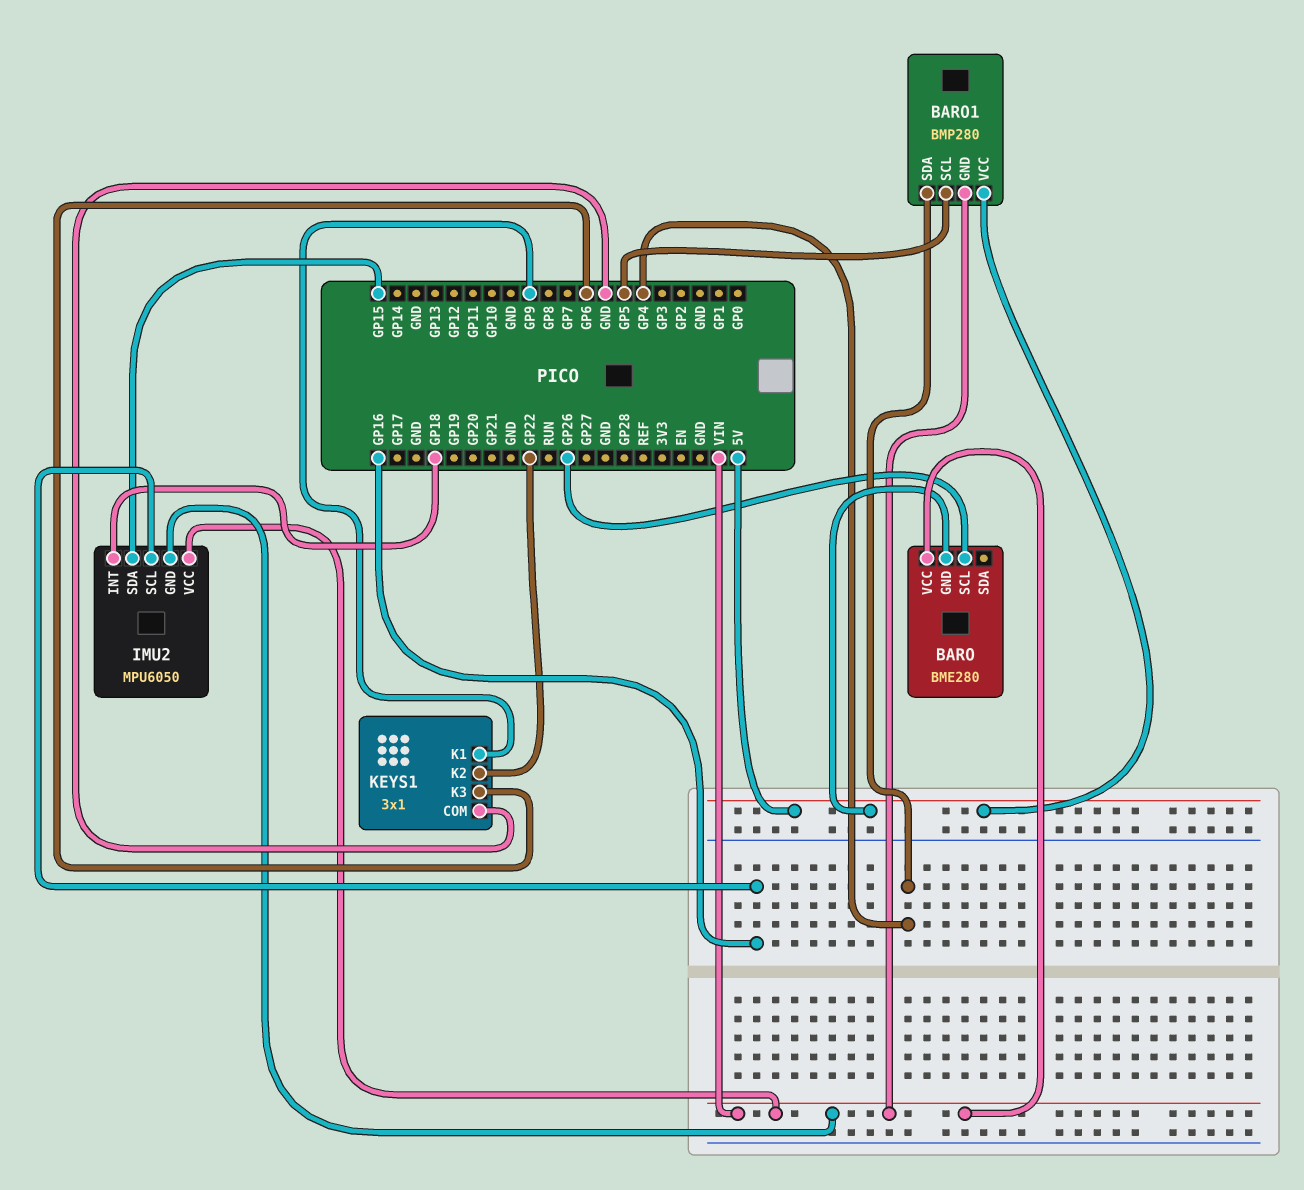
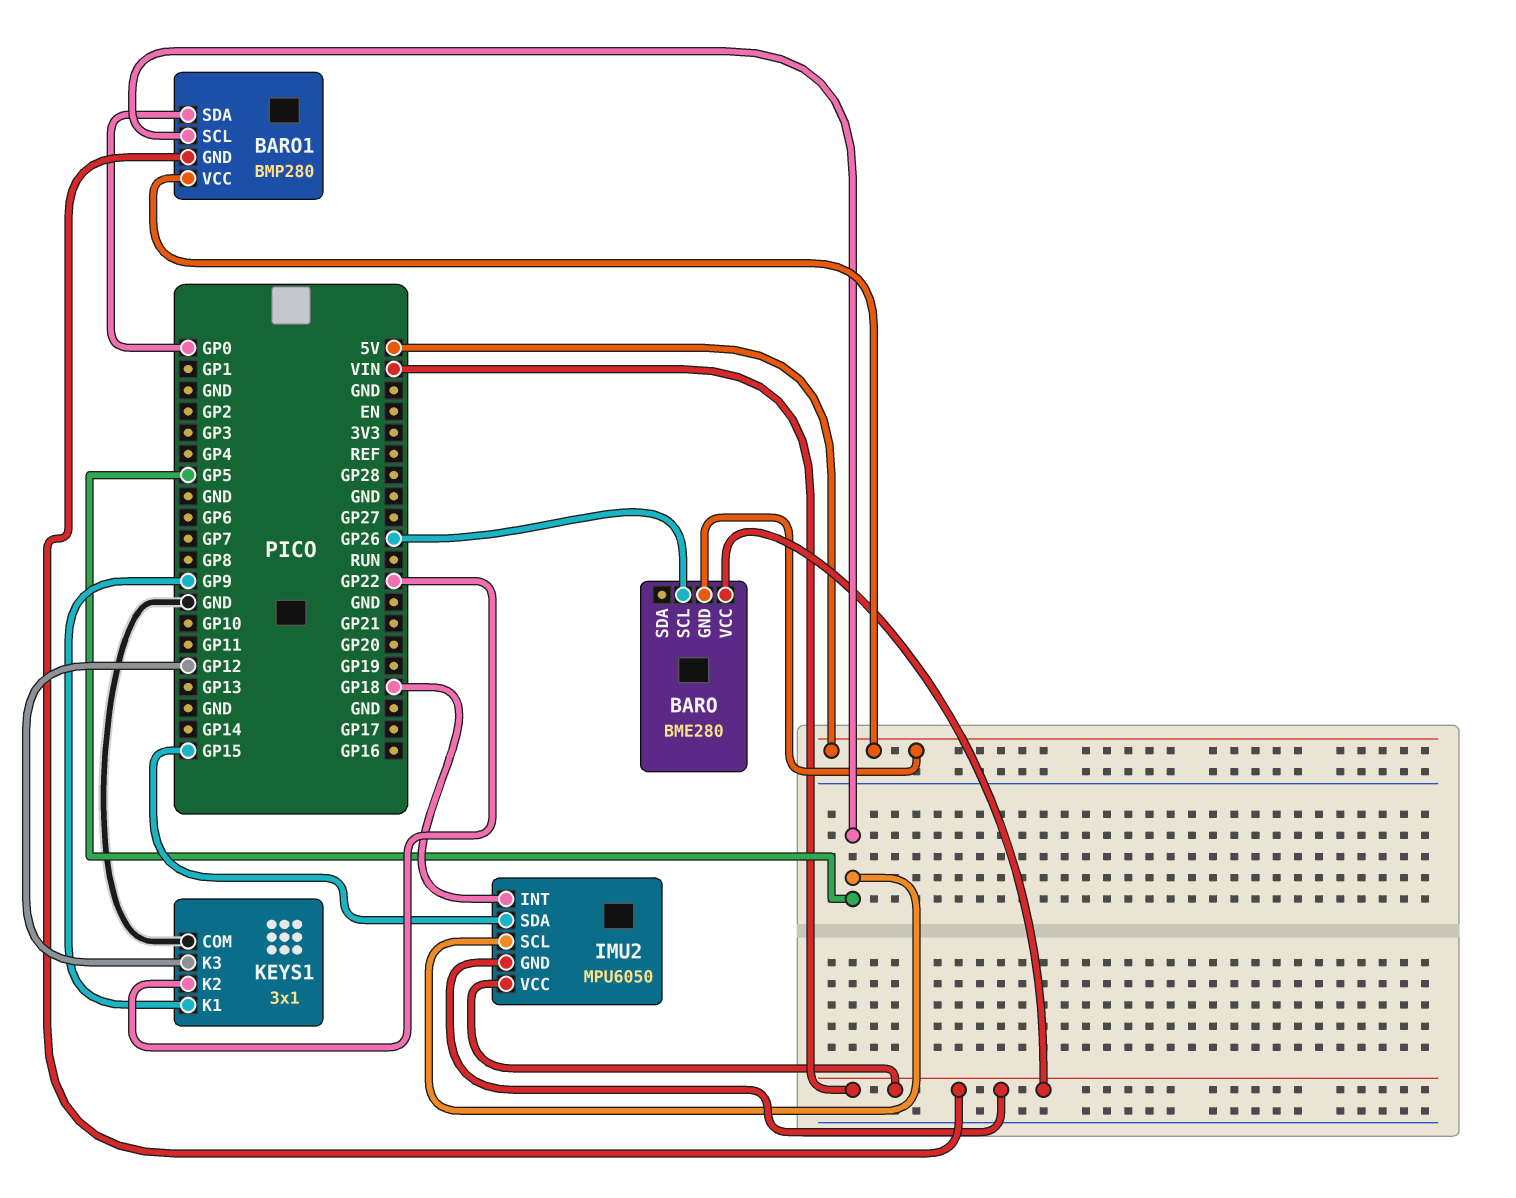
BARO1 pin SDA: GP4 -> GP0
IMU2 pin SCL: GP16 -> GP5
KEYS1 pin K3: GP6 -> GP12

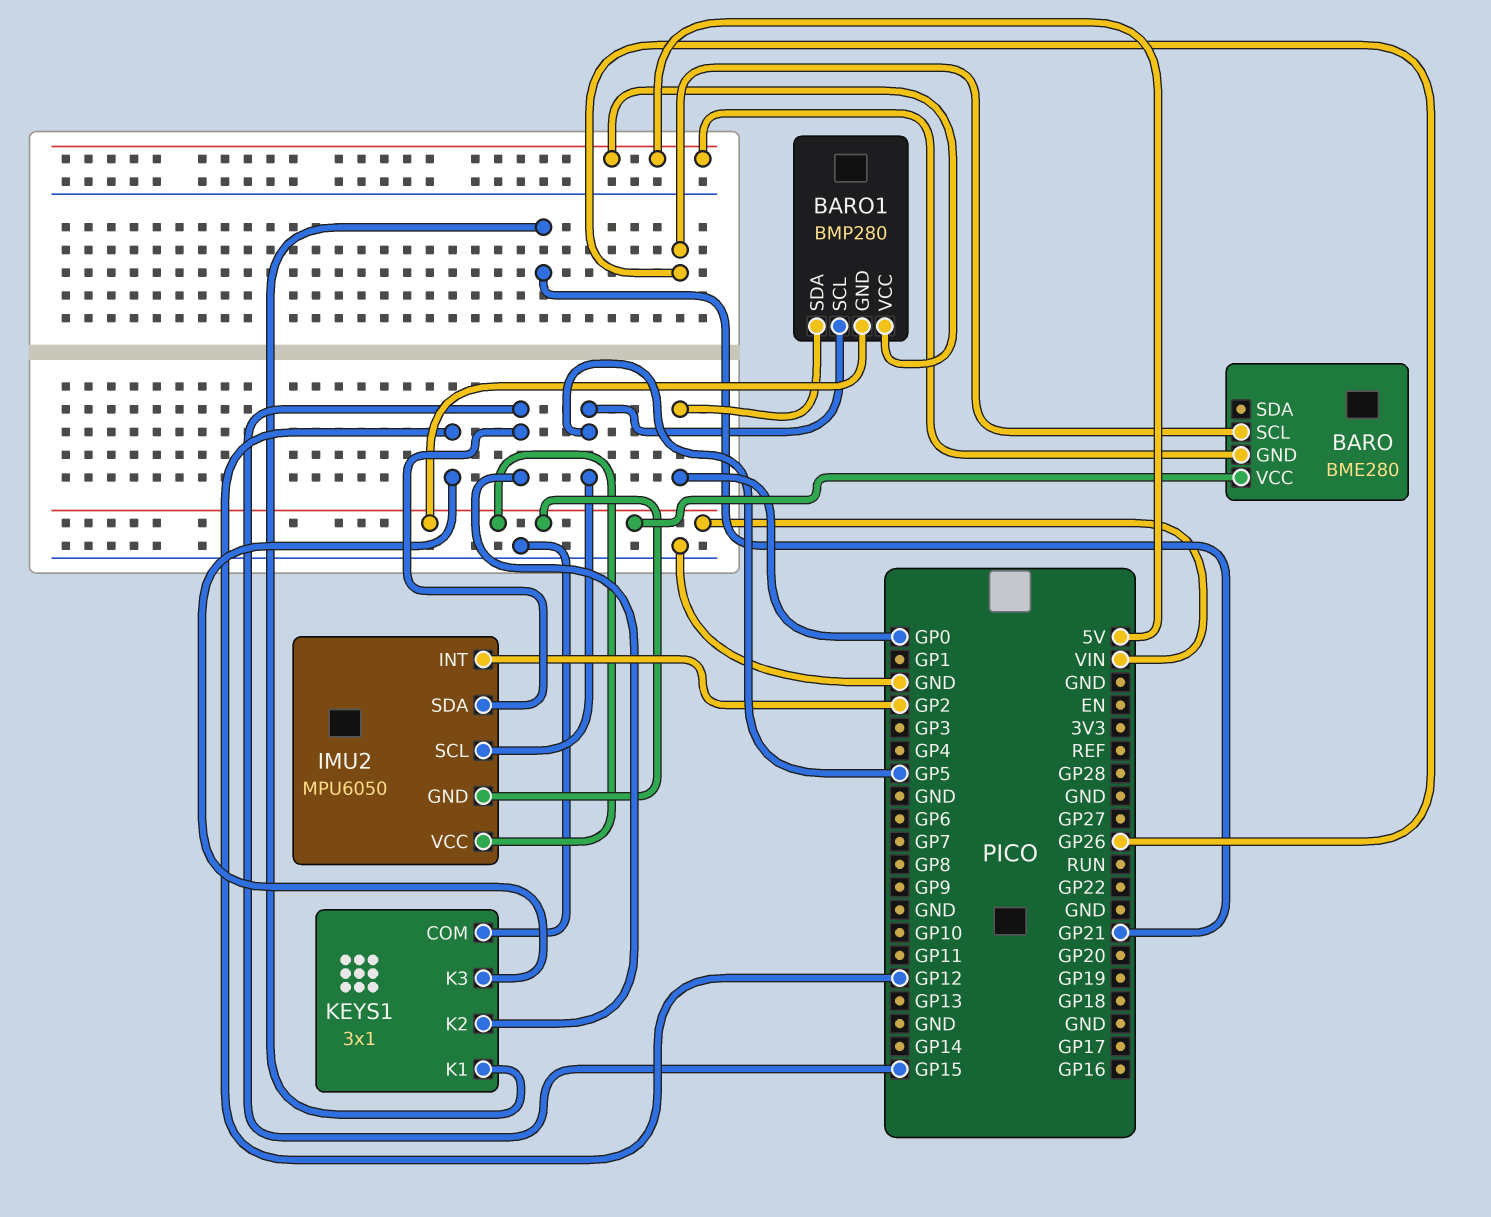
IMU2 pin INT: GP18 -> GP2
KEYS1 pin K1: GP9 -> GP21
KEYS1 pin K2: GP22 -> GP15

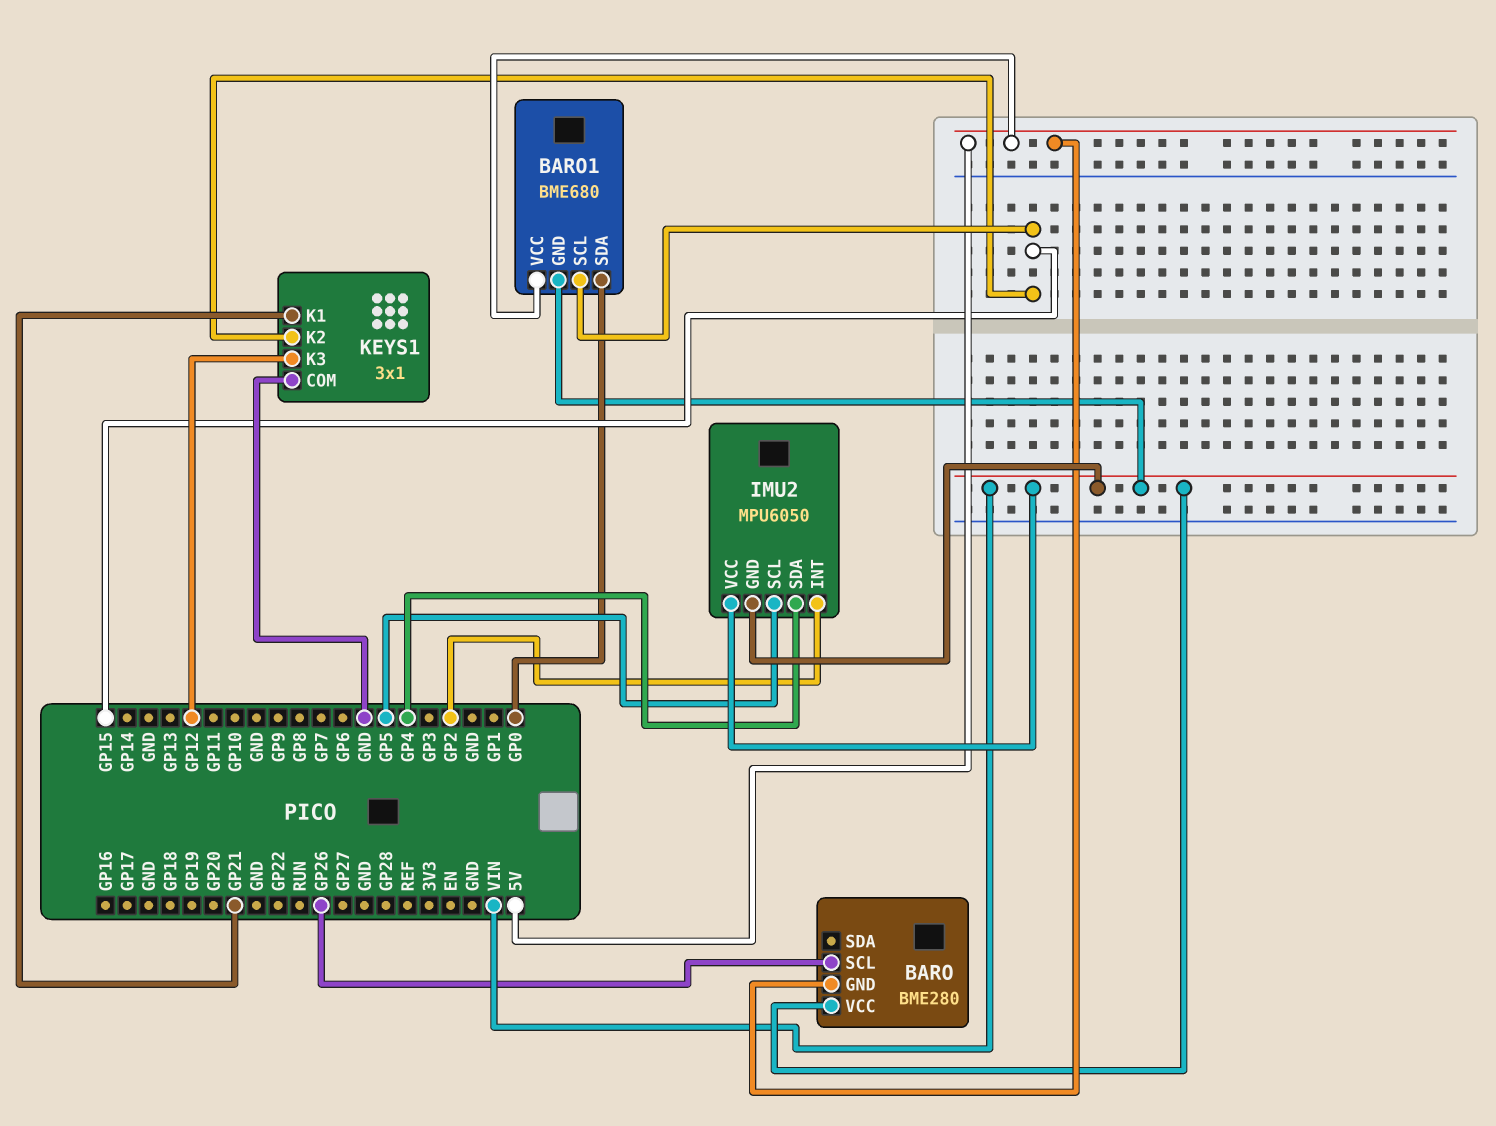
BARO1: BMP280 -> BME680
BARO1 pin SCL: GP5 -> GP15
IMU2 pin SDA: GP15 -> GP4

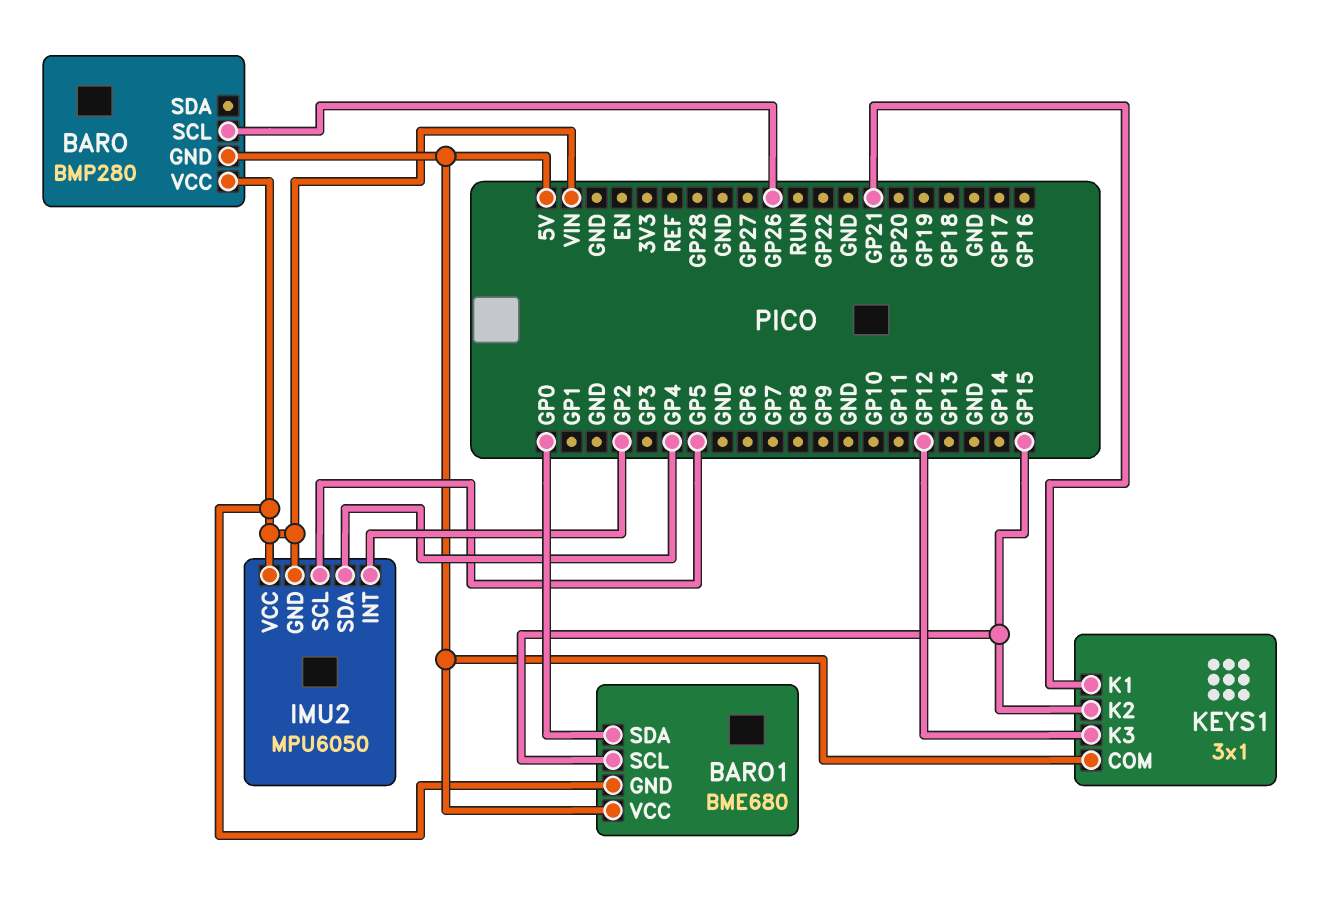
BARO: BME280 -> BMP280
KEYS1 pin COM: GND -> 5V

